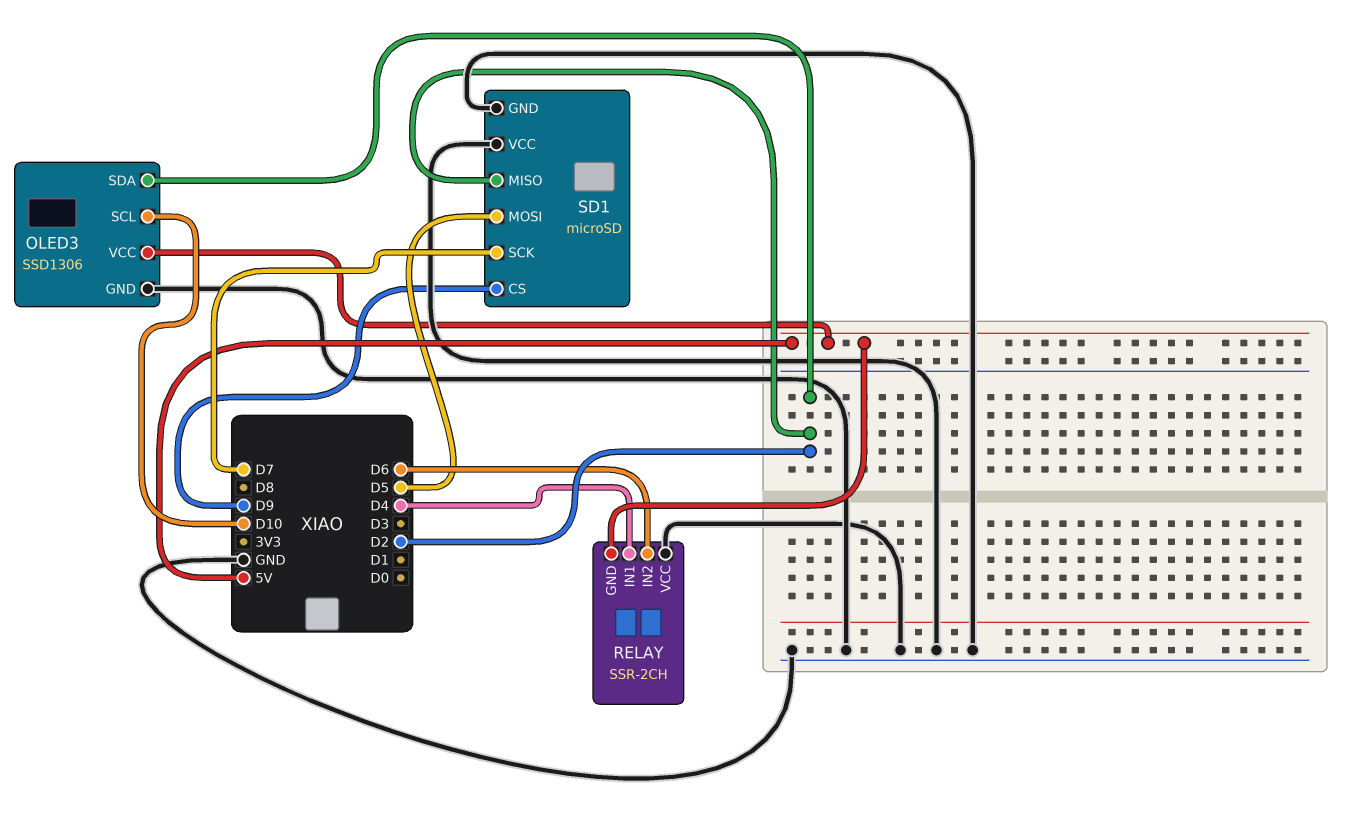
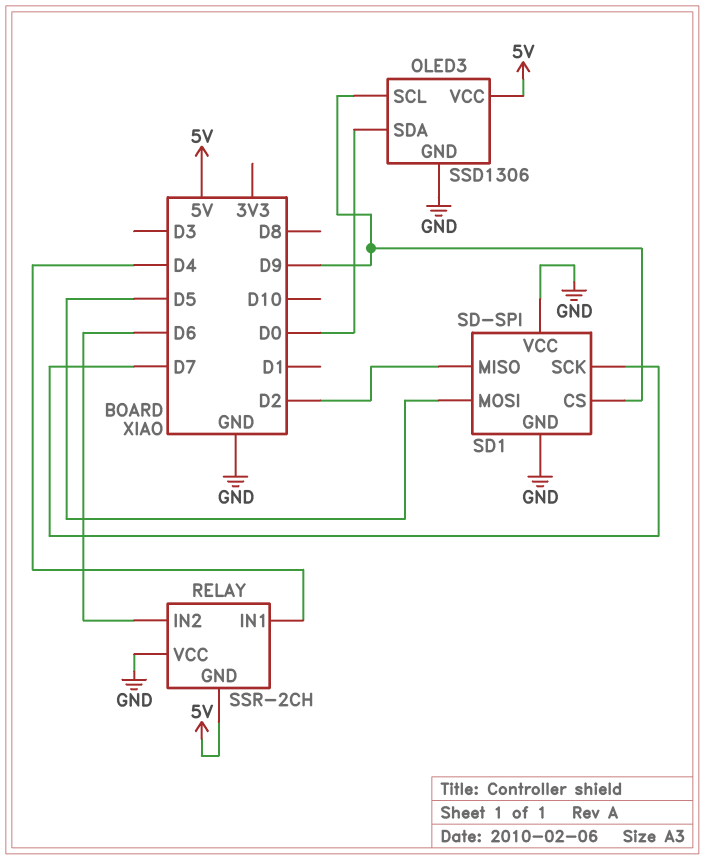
OLED3 pin SCL: D10 -> D9
OLED3 pin SDA: D2 -> D0
SD1: microSD -> SD-SPI

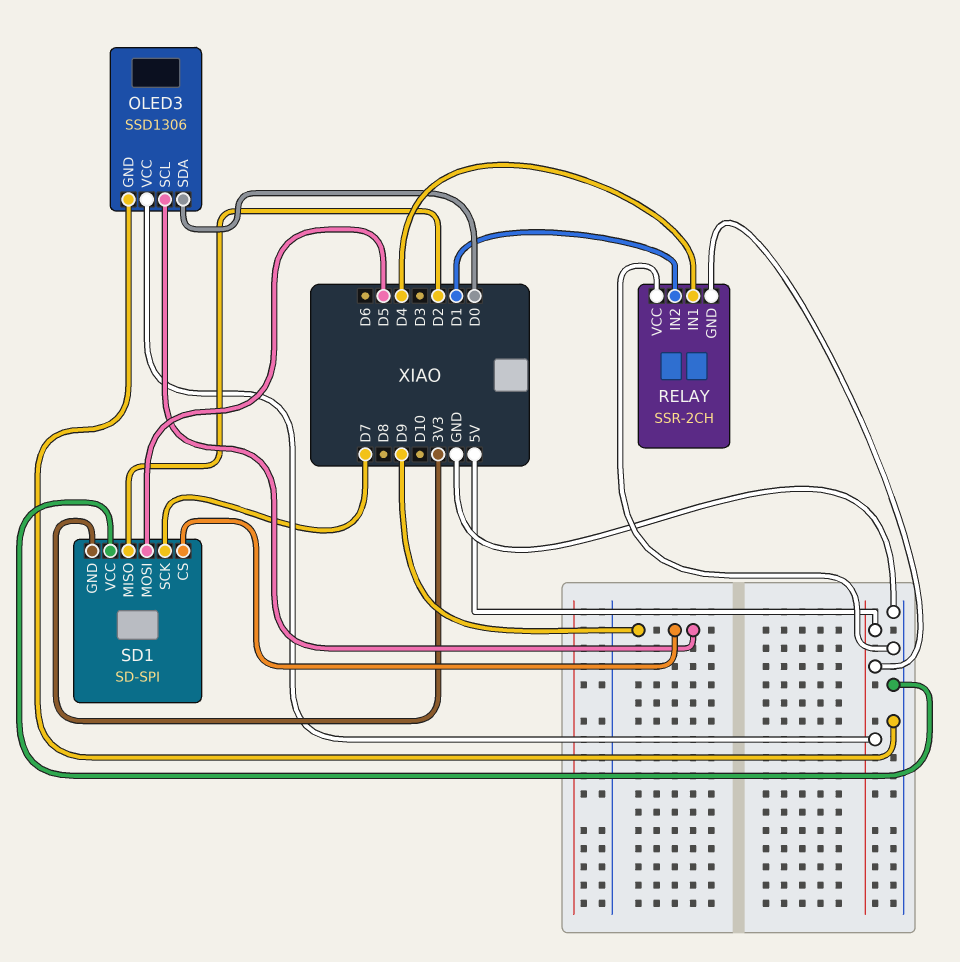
RELAY pin IN2: D6 -> D1
SD1 pin GND: GND -> 3V3

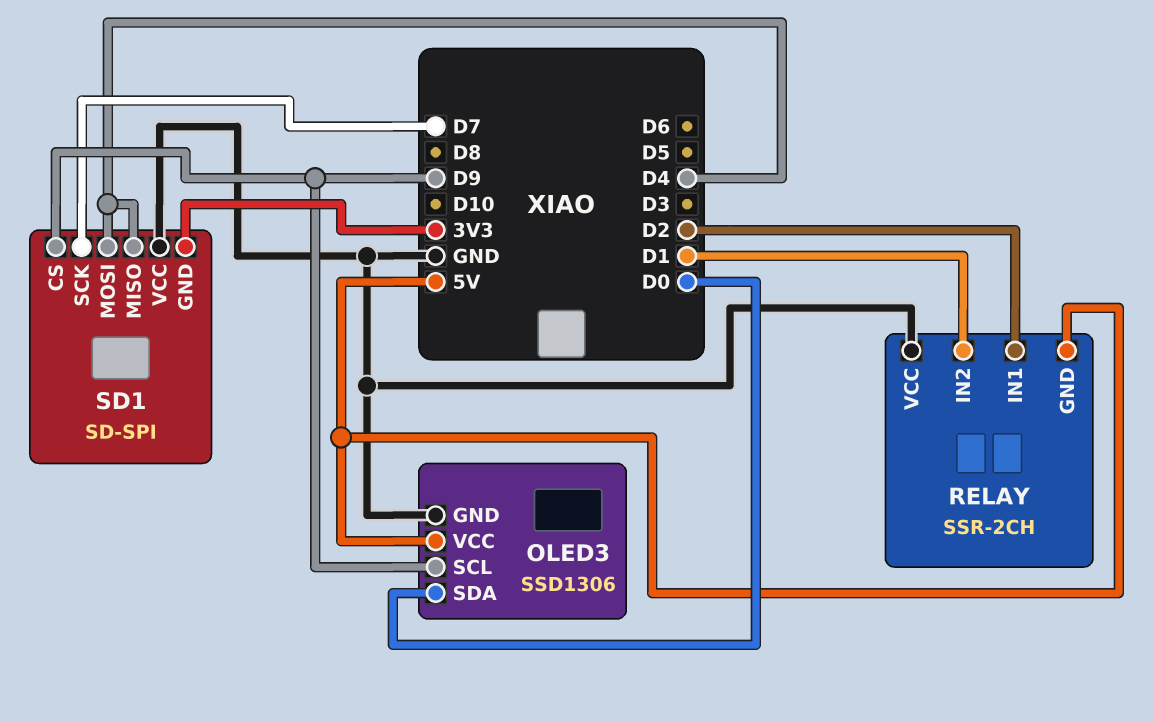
RELAY pin IN1: D4 -> D2
SD1 pin MISO: D2 -> D4
SD1 pin MOSI: D5 -> D4

